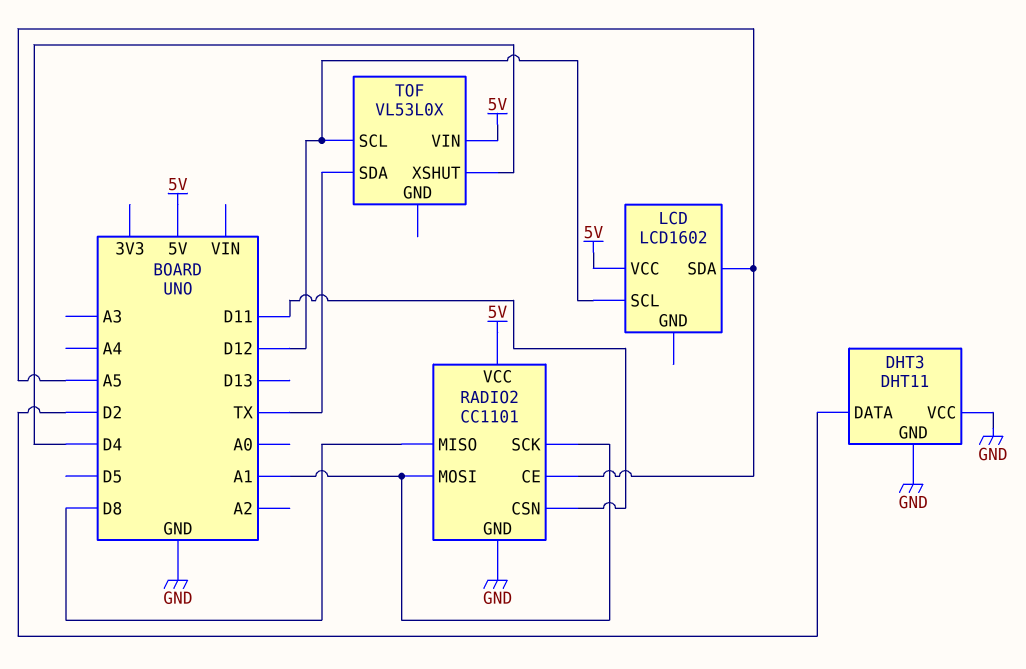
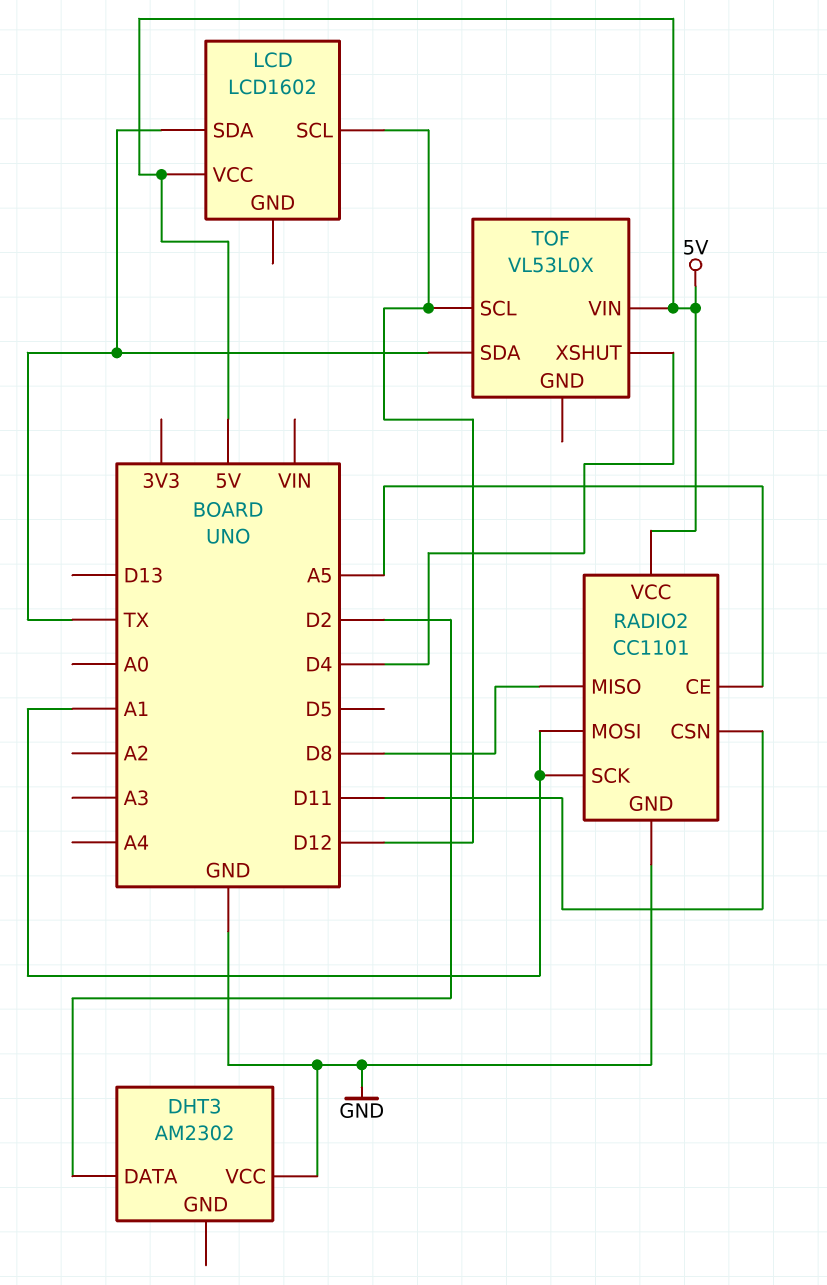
DHT3: DHT11 -> AM2302
DHT3 pin GND: GND -> none
LCD pin SDA: A5 -> TX

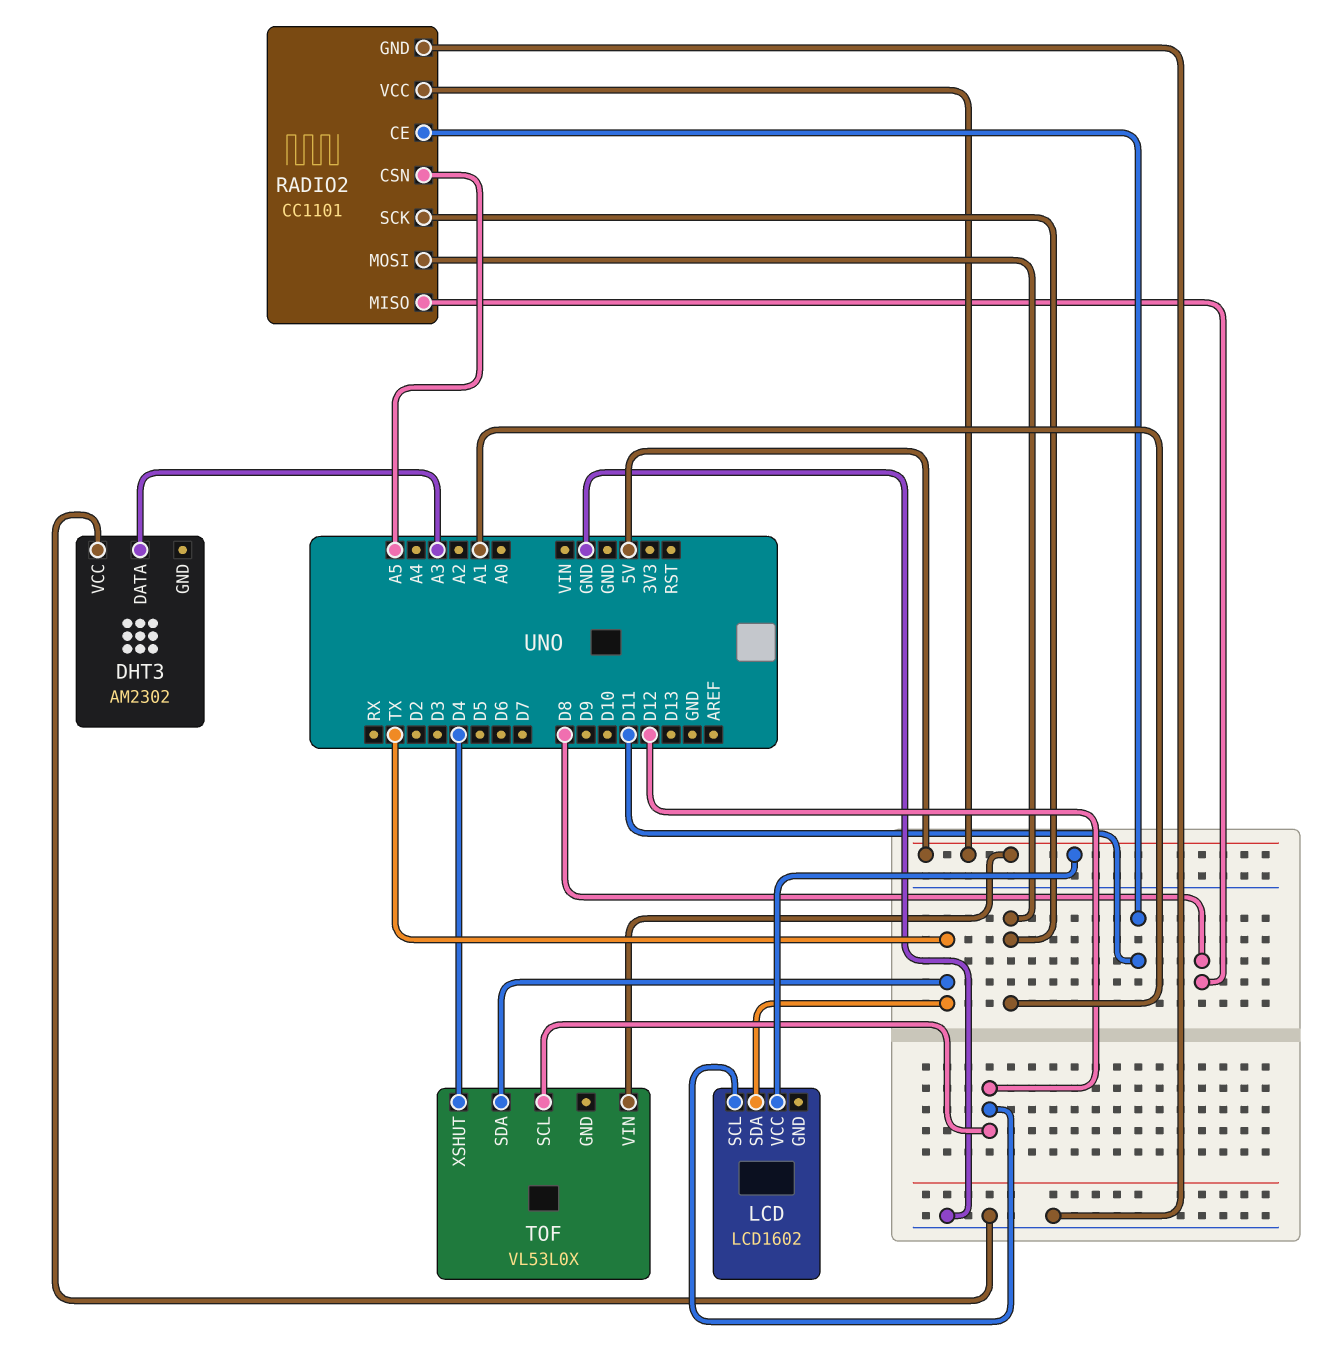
DHT3 pin DATA: D2 -> A3
RADIO2 pin CE: A5 -> D11
RADIO2 pin CSN: D11 -> A5

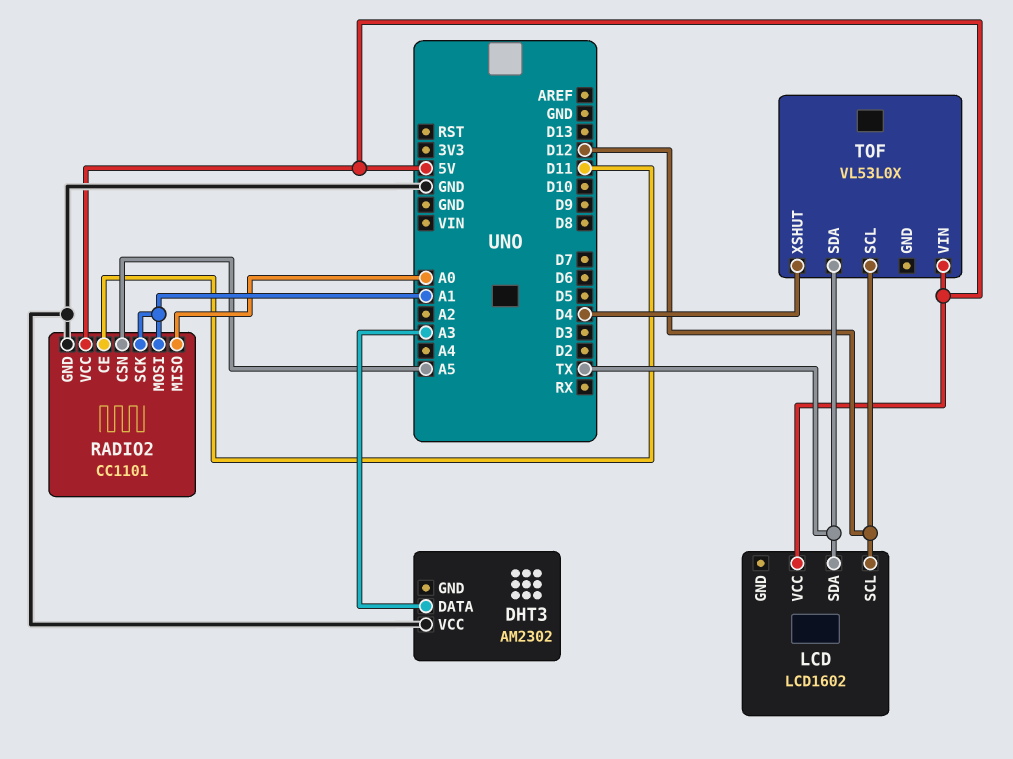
RADIO2 pin MISO: D8 -> A0

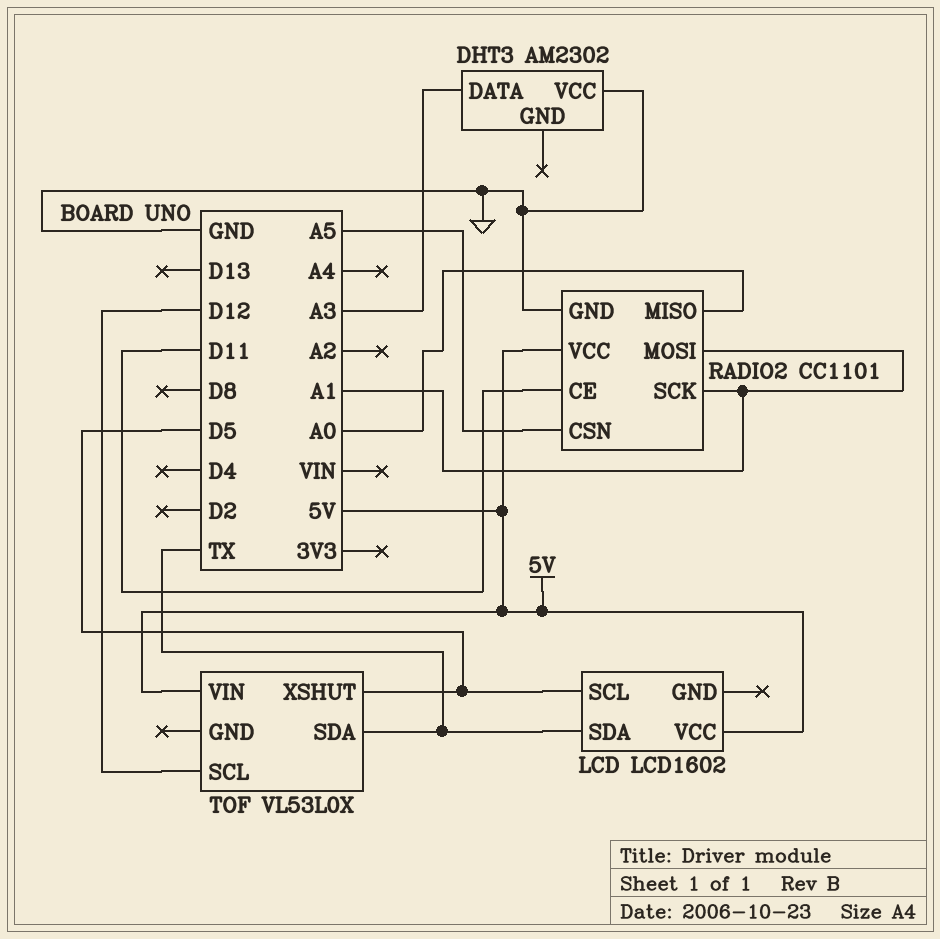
LCD pin SCL: D12 -> D5
TOF pin XSHUT: D4 -> D5

